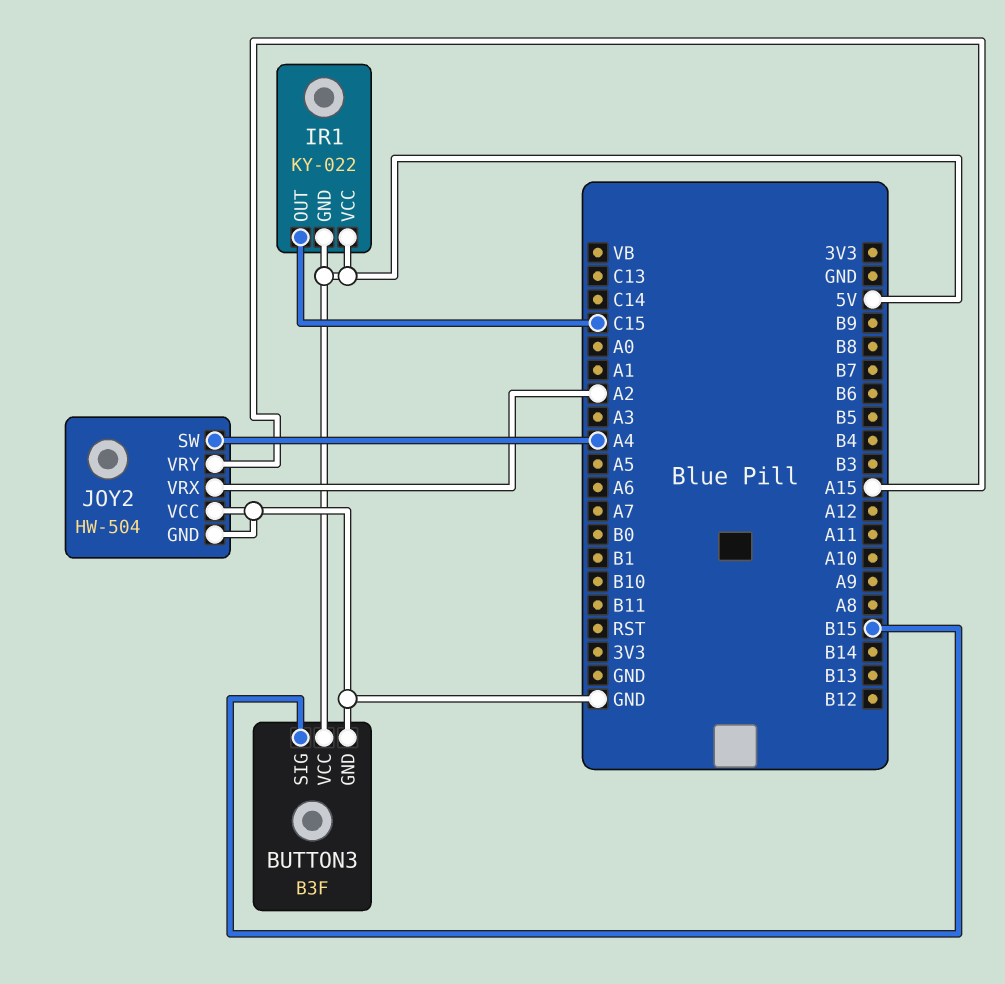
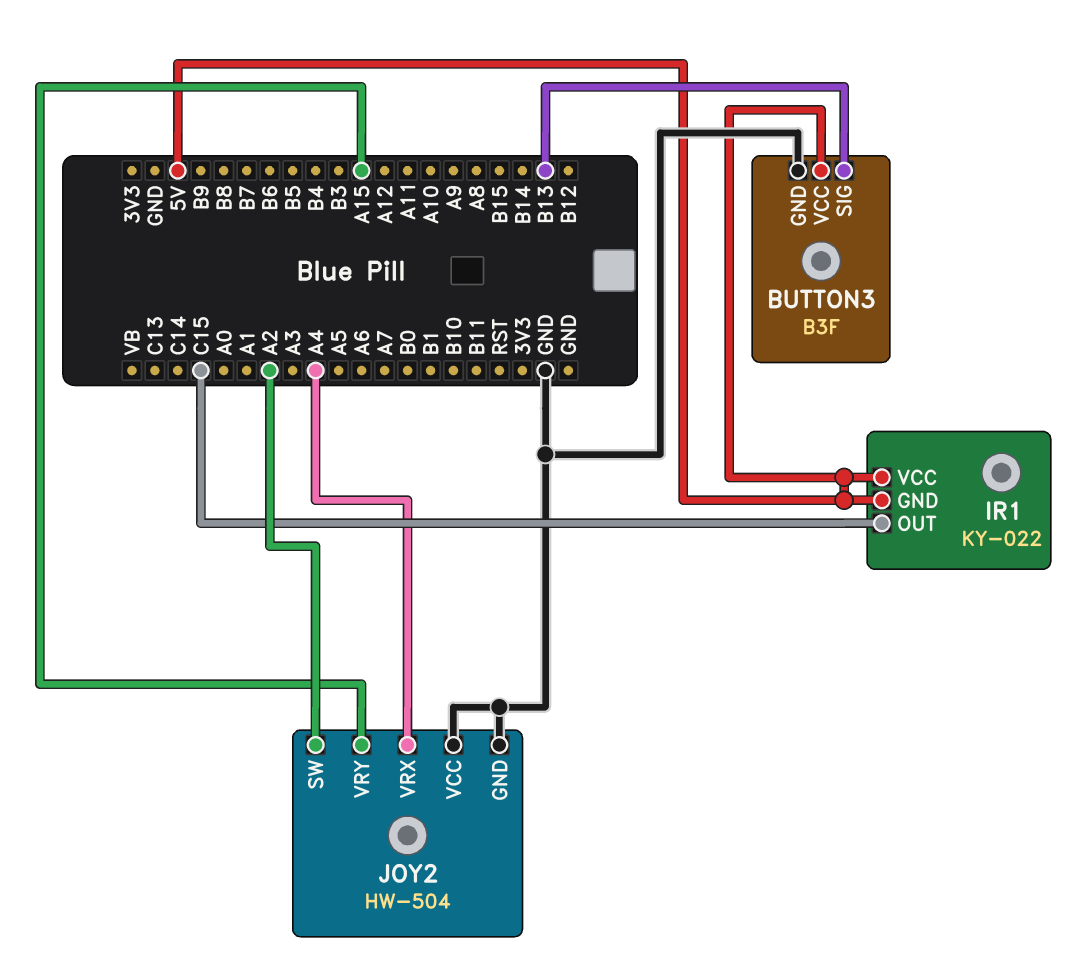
BUTTON3 pin SIG: B15 -> B13
JOY2 pin SW: A4 -> A2
JOY2 pin VRX: A2 -> A4

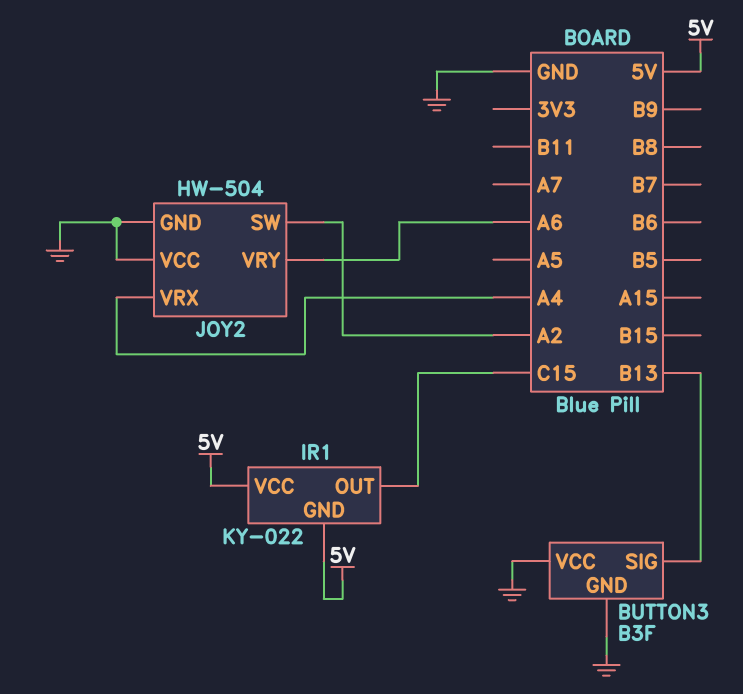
BUTTON3 pin VCC: 5V -> GND
JOY2 pin VRY: A15 -> A6

